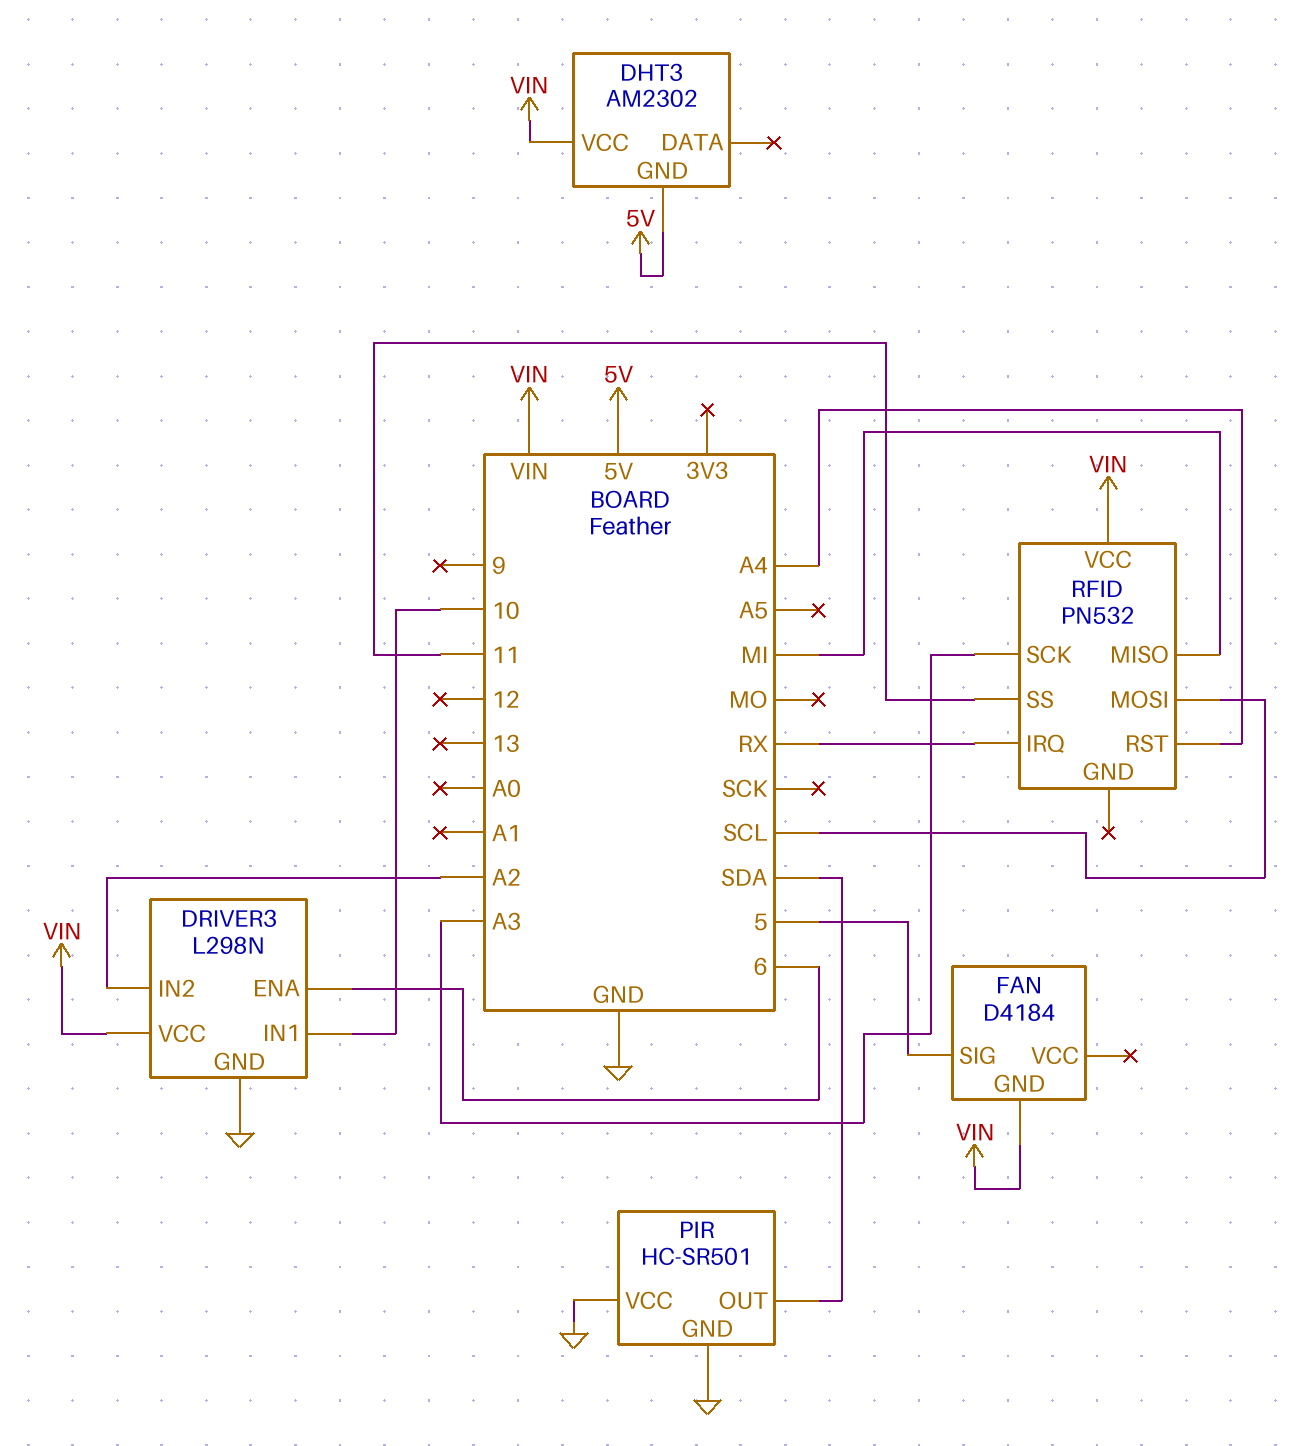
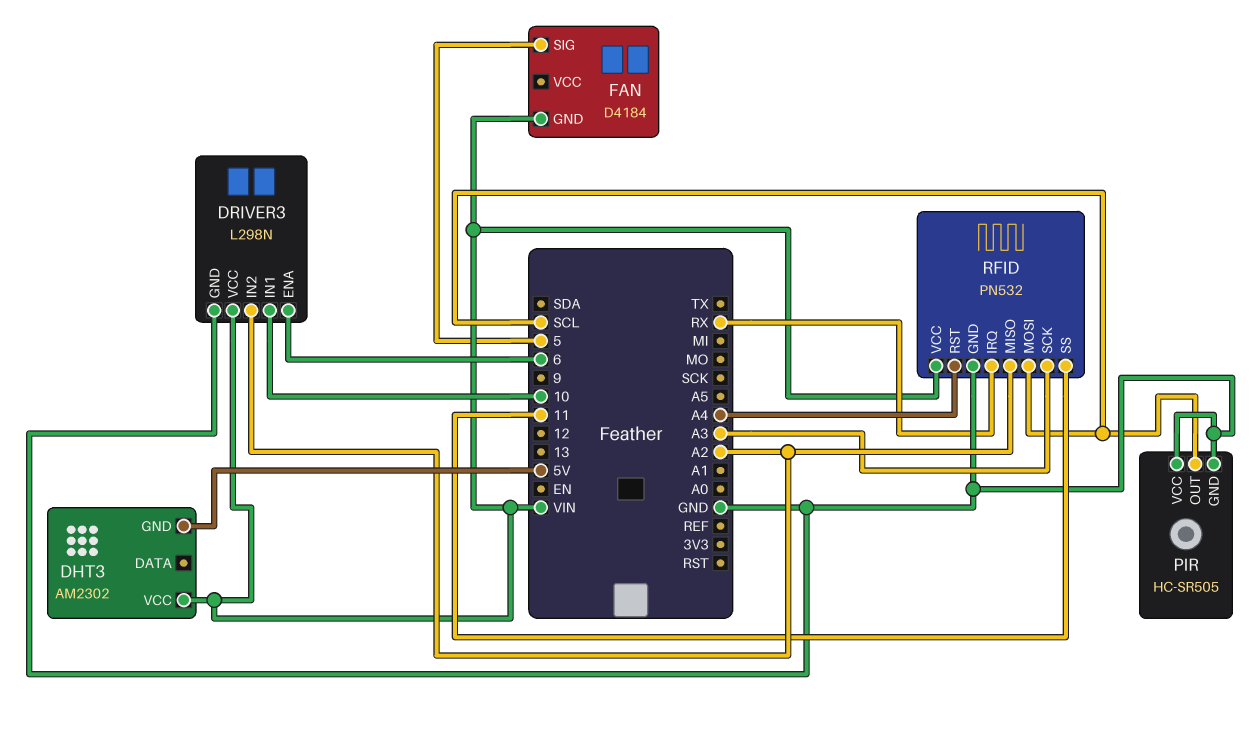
PIR: HC-SR501 -> HC-SR505
PIR pin OUT: SDA -> SCL
RFID pin GND: none -> GND
RFID pin MISO: MI -> A2

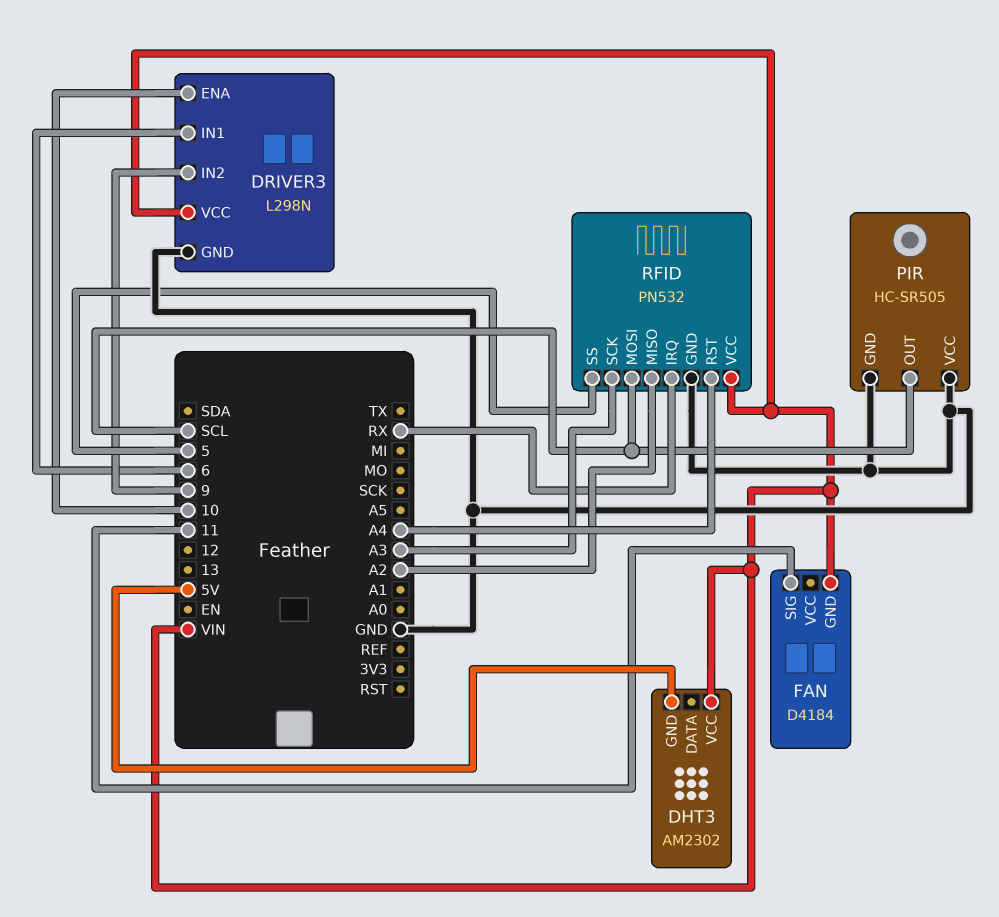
DRIVER3 pin ENA: 6 -> 10
DRIVER3 pin IN1: 10 -> 6
DRIVER3 pin IN2: A2 -> 9
FAN pin SIG: 5 -> 11
RFID pin SS: 11 -> 5

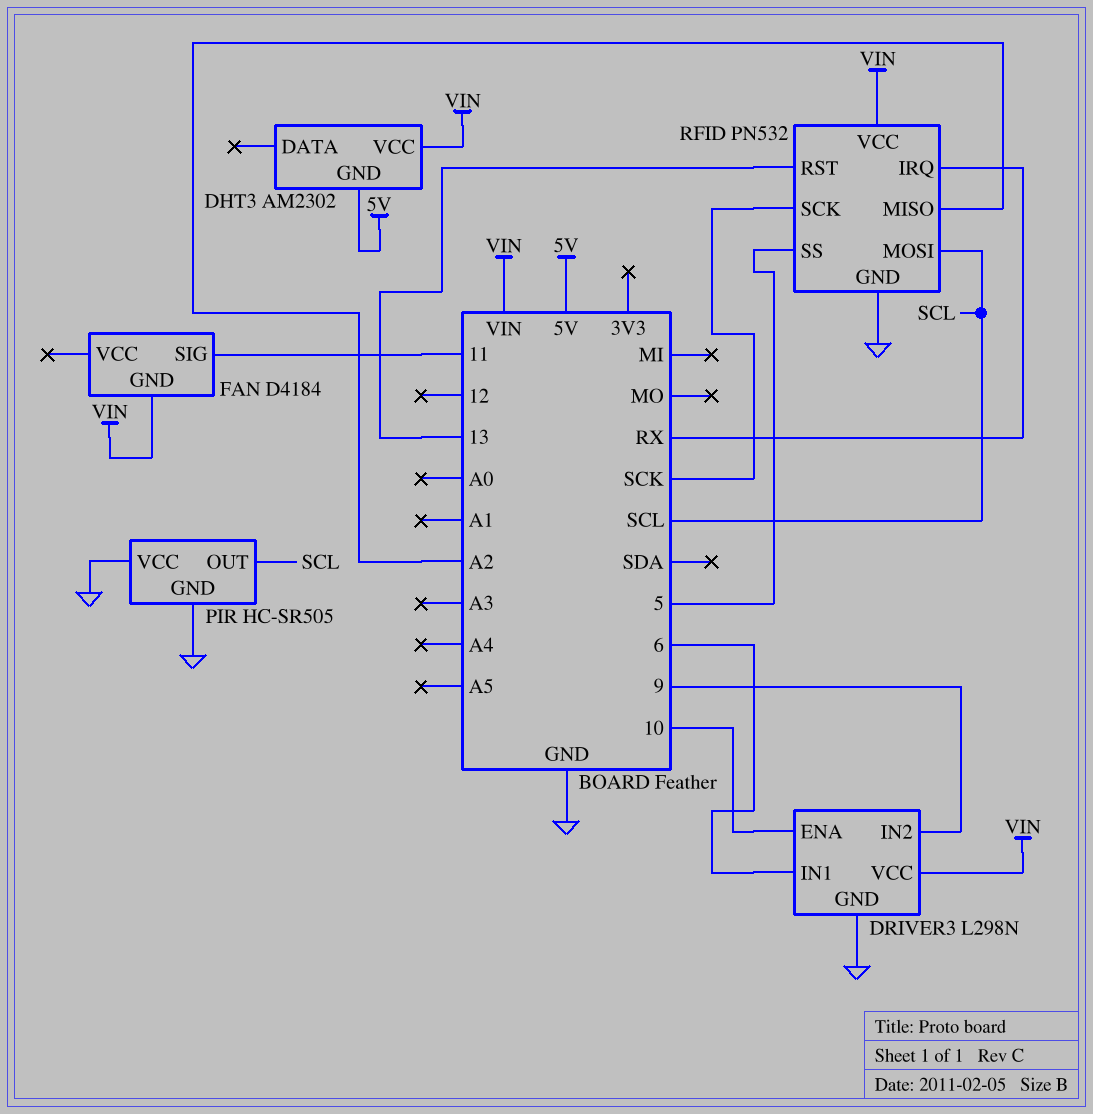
RFID pin RST: A4 -> 13
RFID pin SCK: A3 -> SCK

